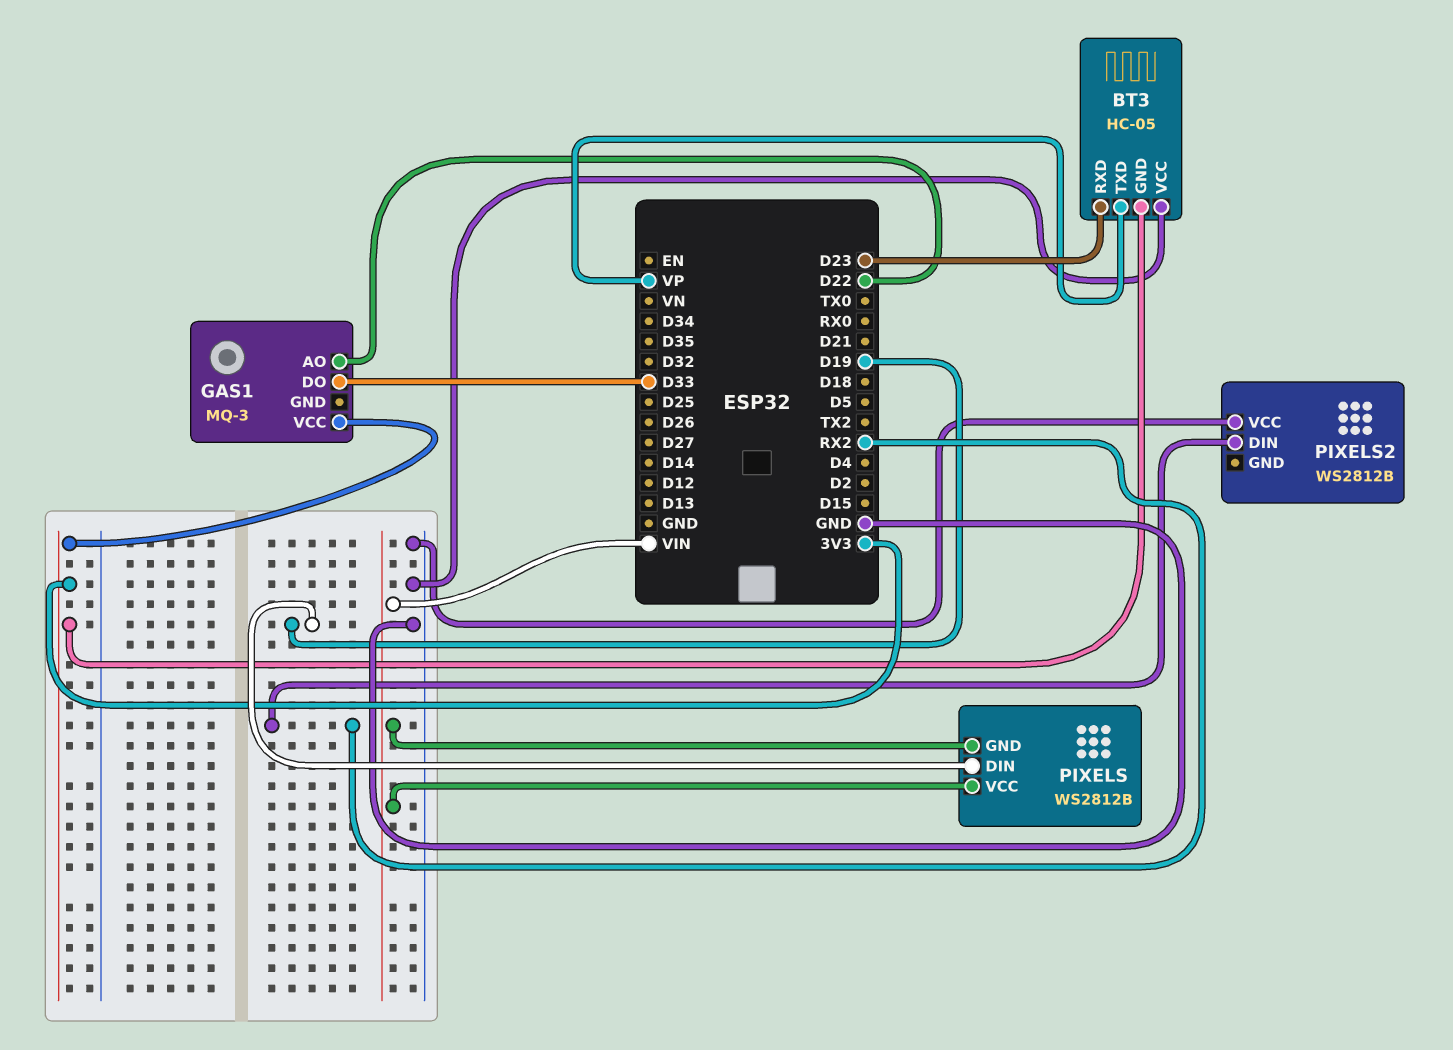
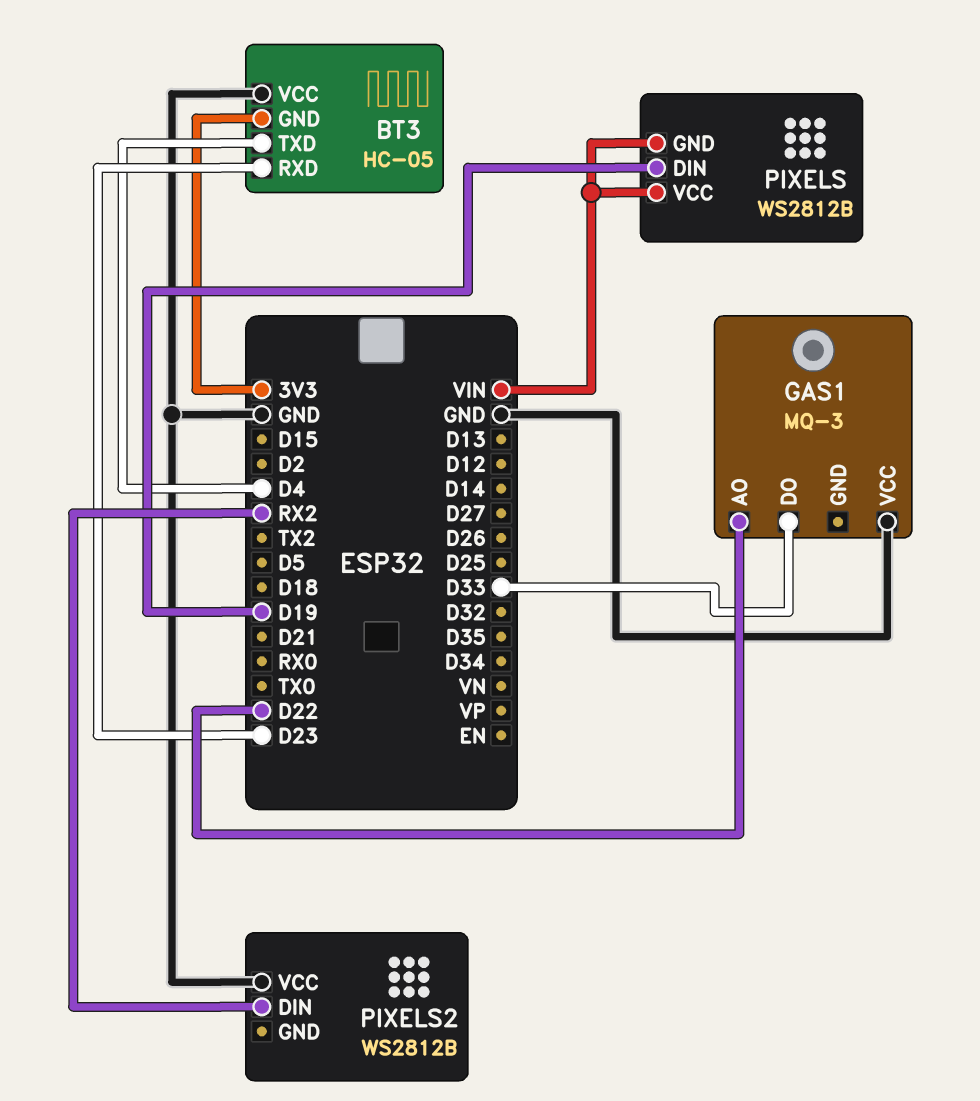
BT3 pin TXD: VP -> D4
GAS1 pin VCC: 3V3 -> GND

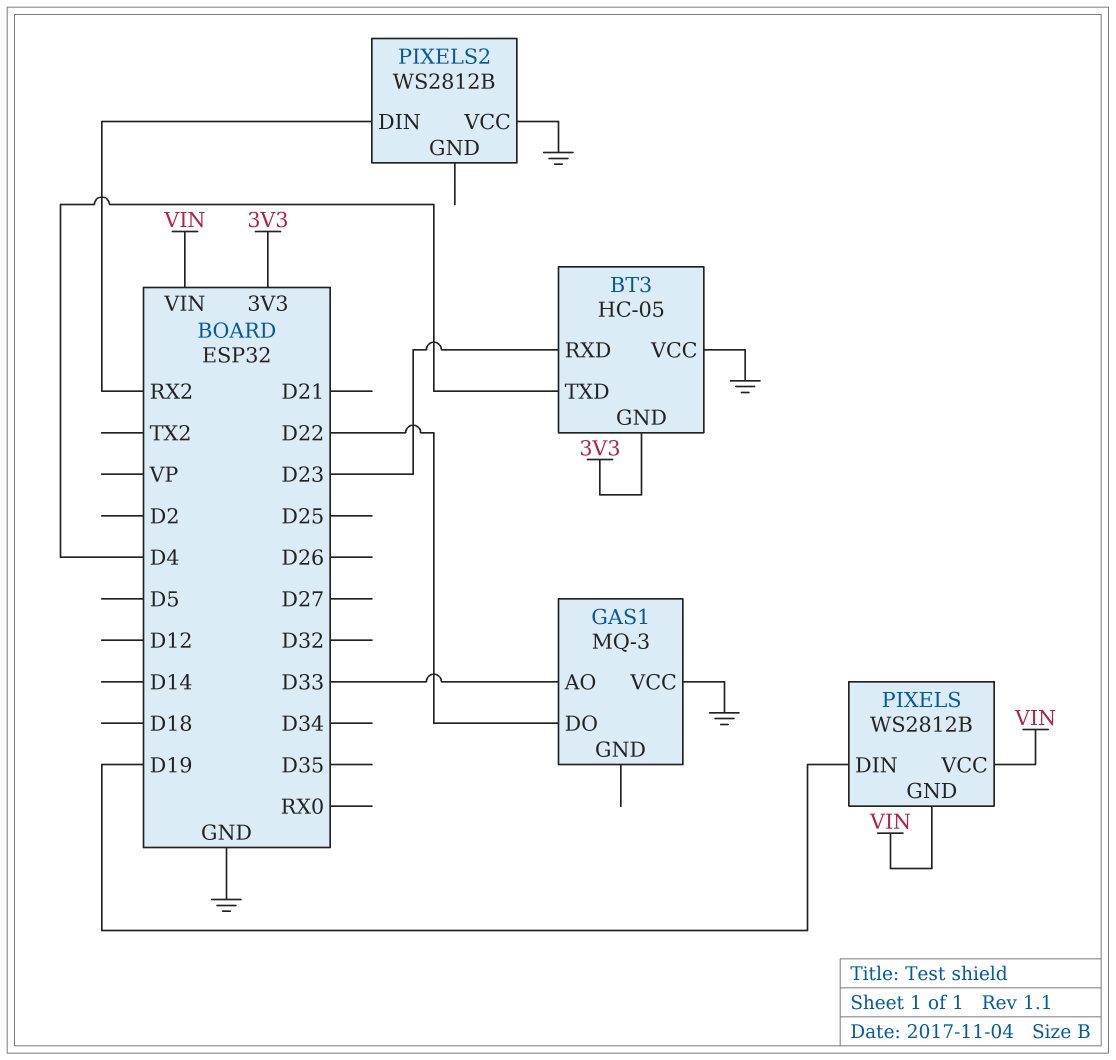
GAS1 pin AO: D22 -> D33
GAS1 pin DO: D33 -> D22

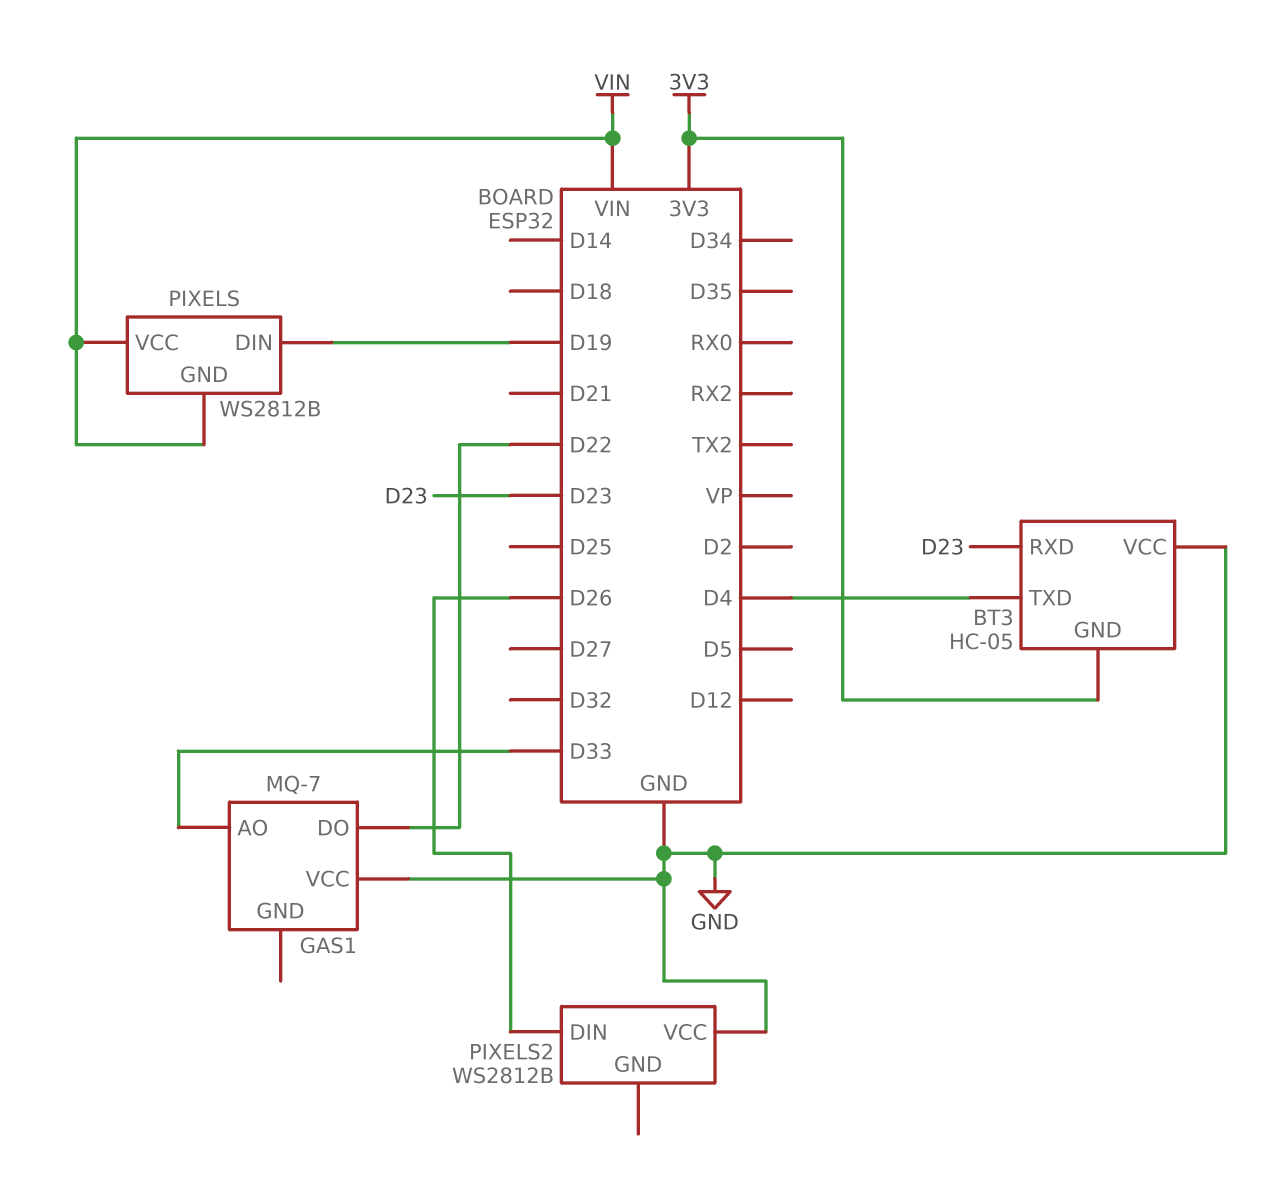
GAS1: MQ-3 -> MQ-7
PIXELS2 pin DIN: RX2 -> D26

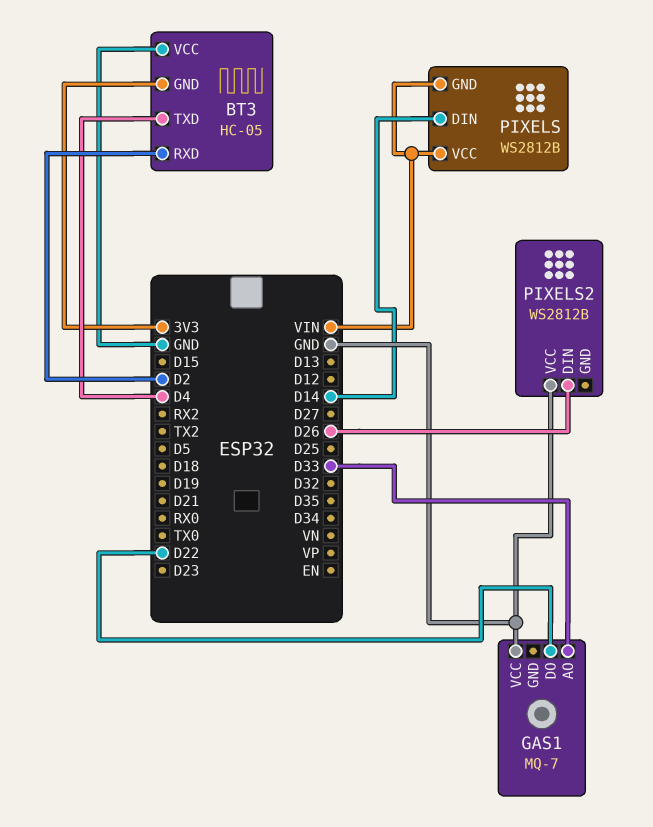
BT3 pin RXD: D23 -> D2
PIXELS pin DIN: D19 -> D14

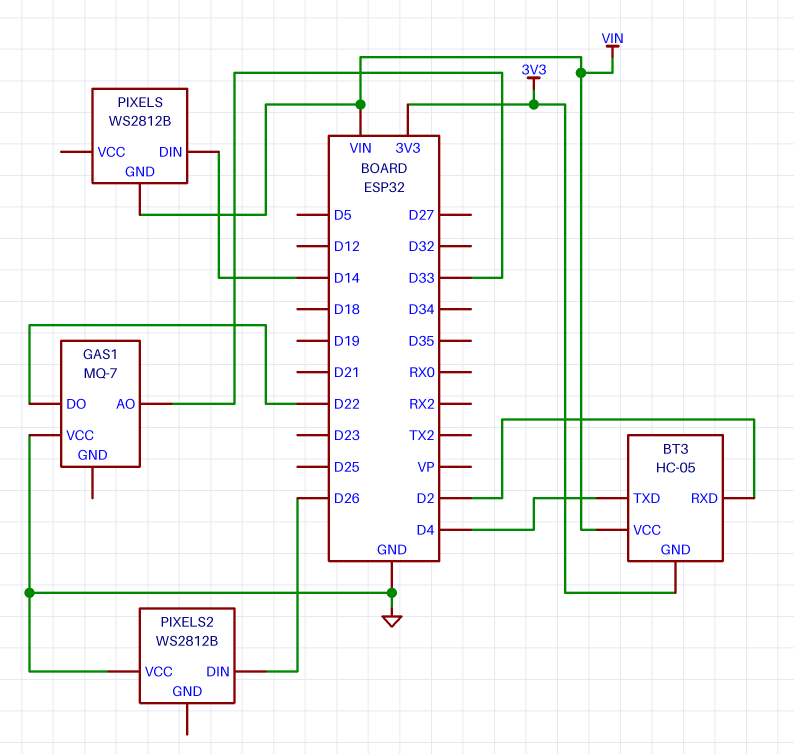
BT3 pin VCC: GND -> VIN
PIXELS pin VCC: VIN -> none

